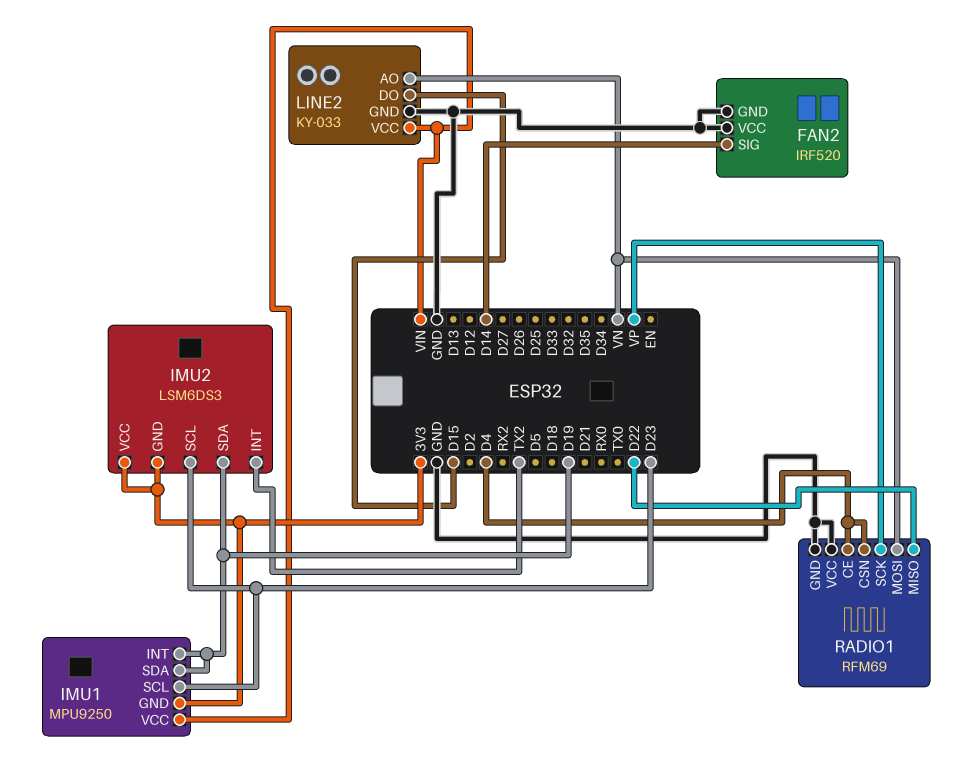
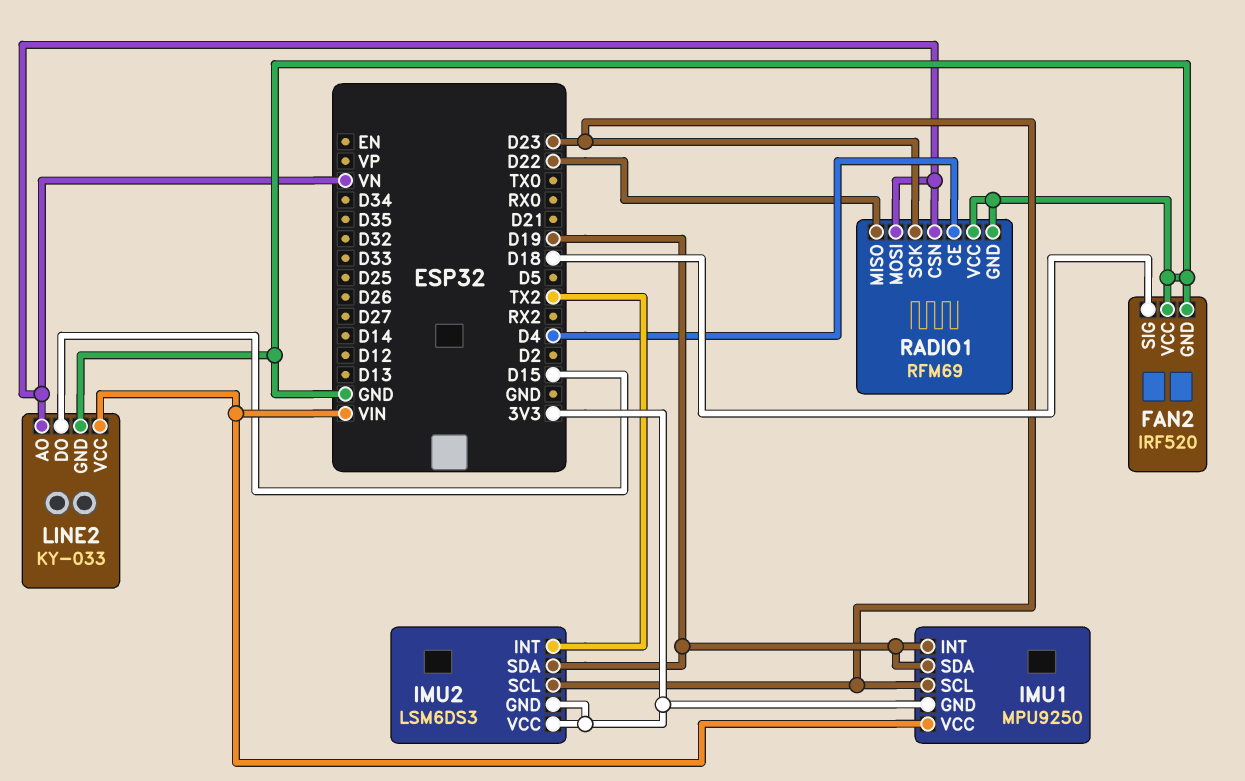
FAN2 pin SIG: D14 -> D18
RADIO1 pin CSN: D4 -> VN
RADIO1 pin SCK: VP -> D23

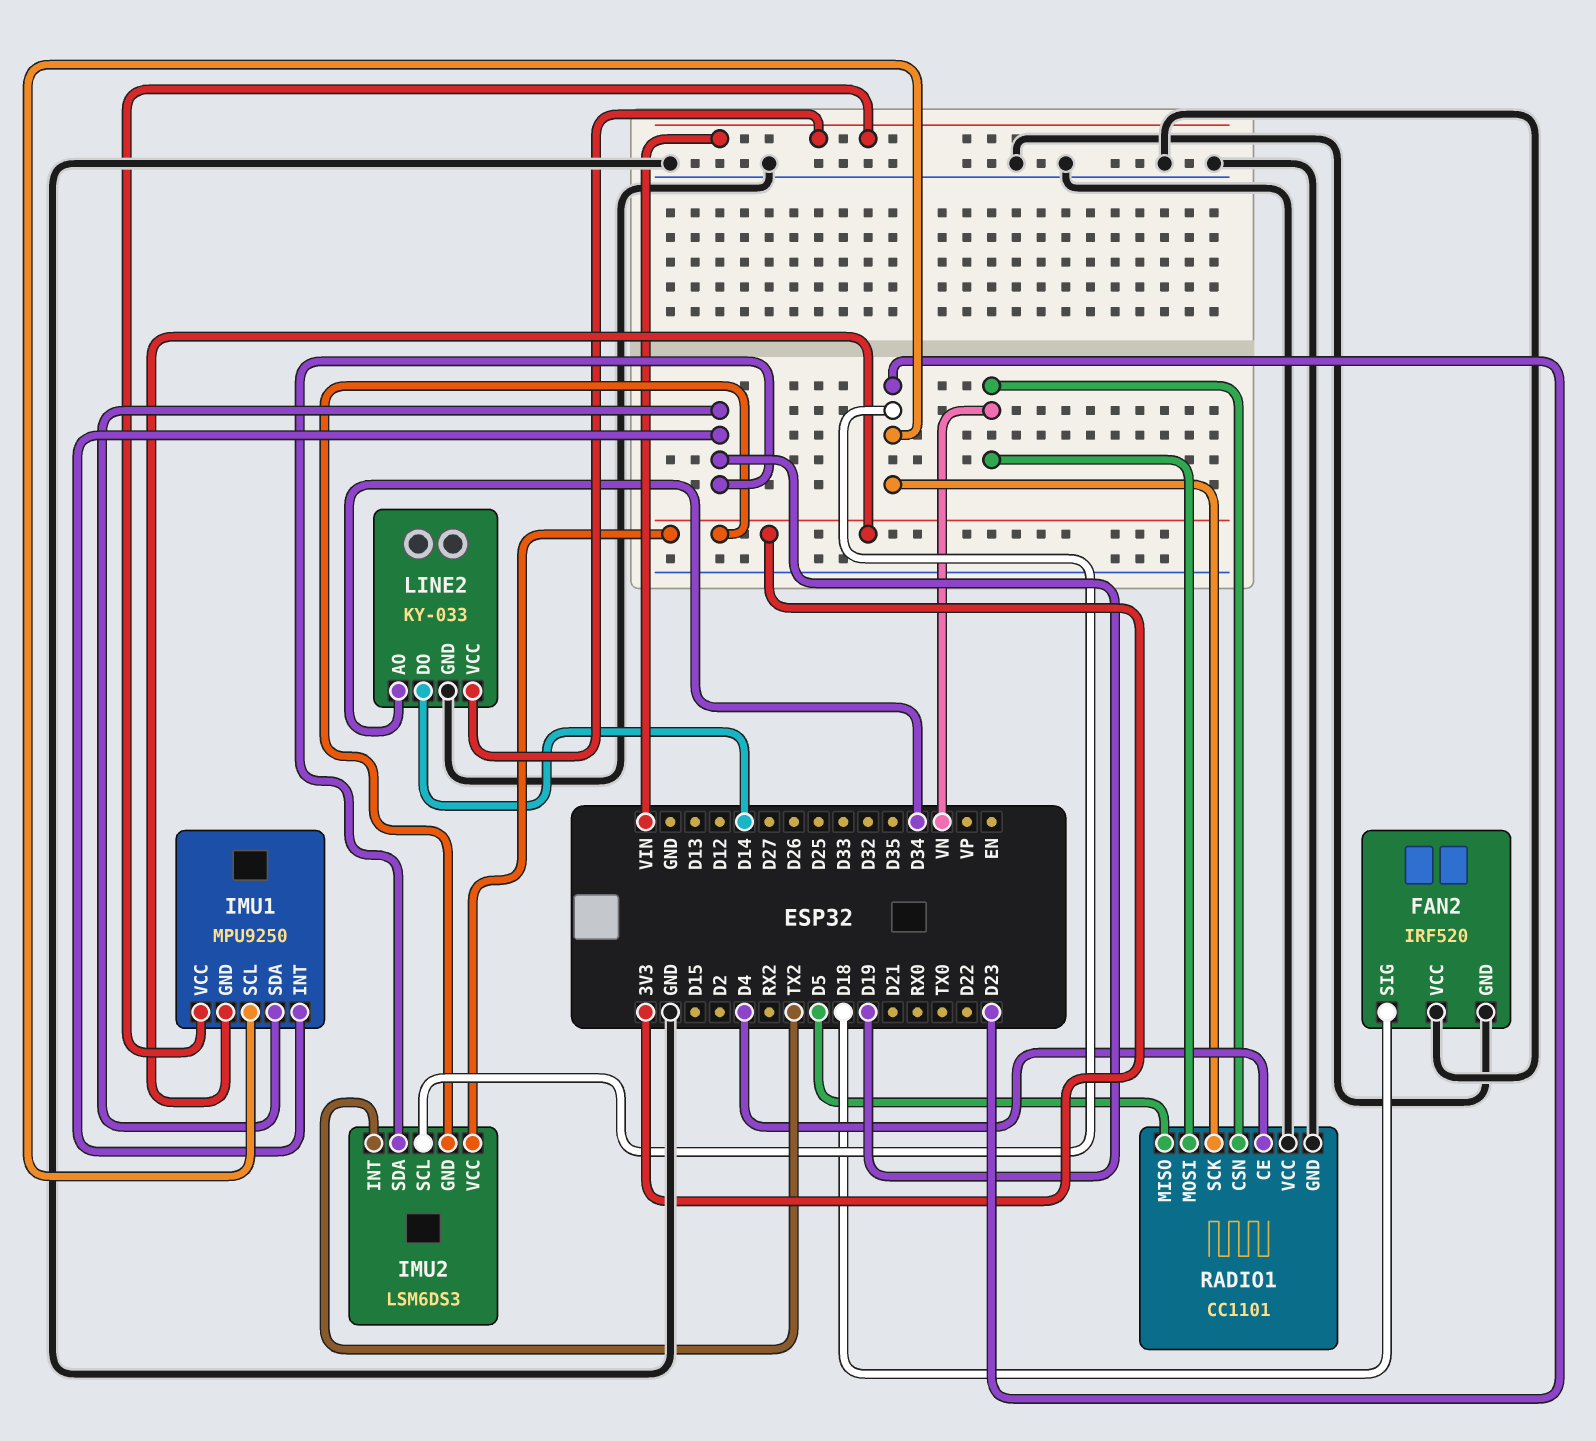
LINE2 pin AO: VN -> D34
LINE2 pin DO: D15 -> D14
RADIO1: RFM69 -> CC1101
RADIO1 pin MISO: D22 -> D5

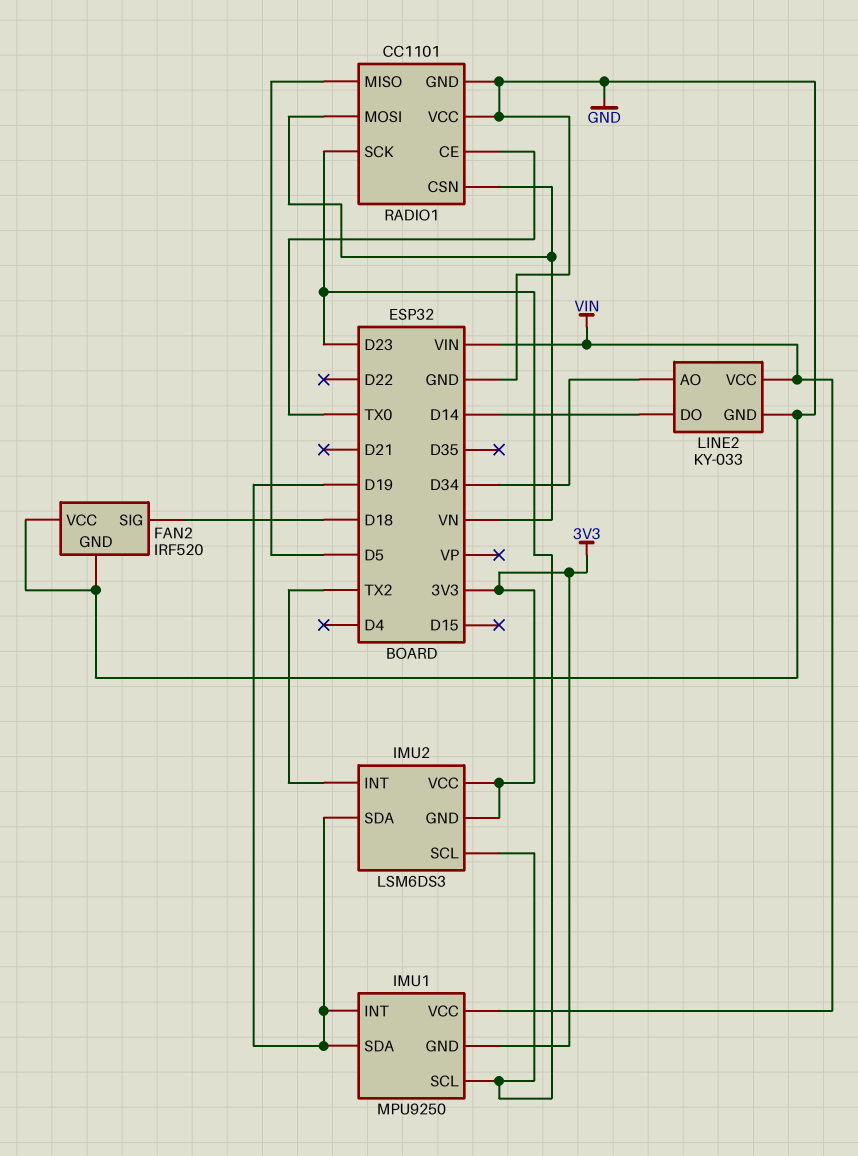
RADIO1 pin CE: D4 -> TX0

